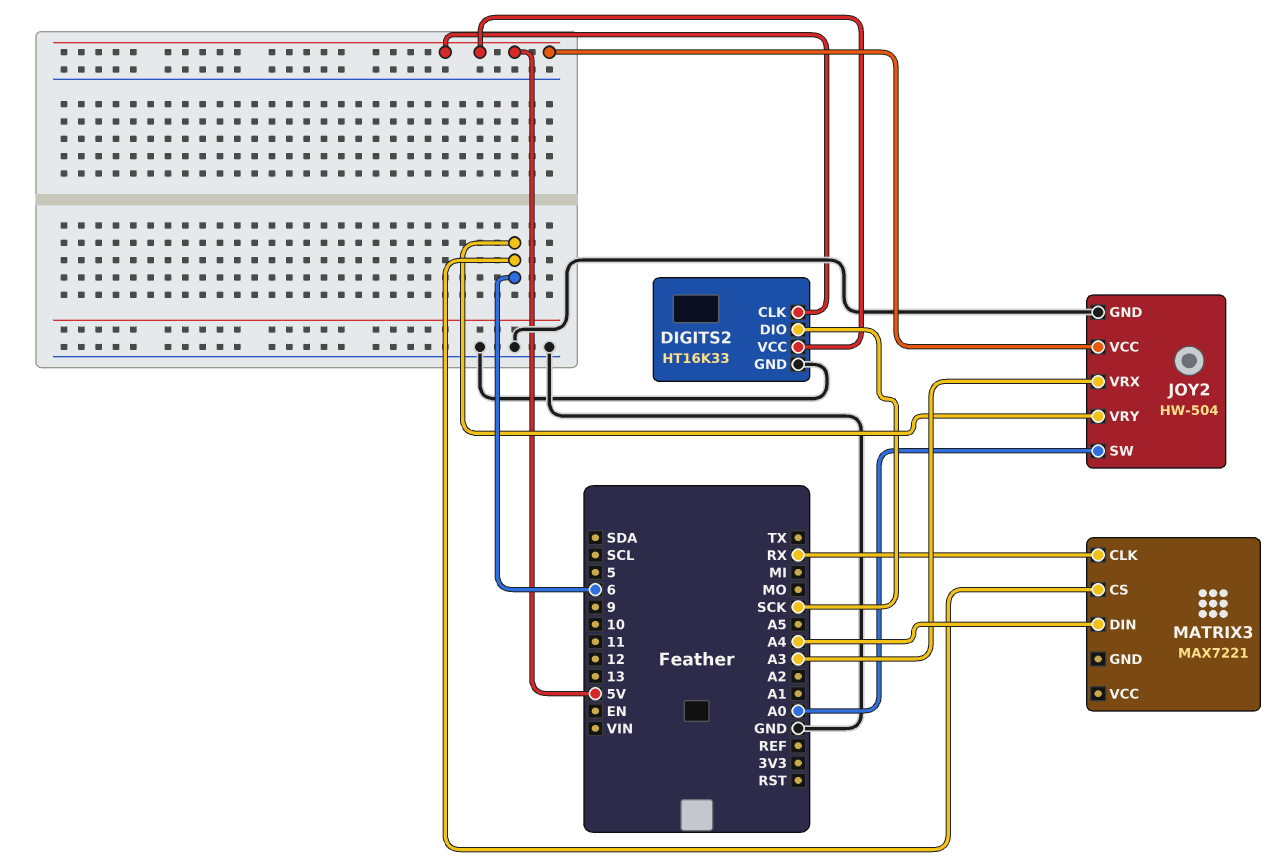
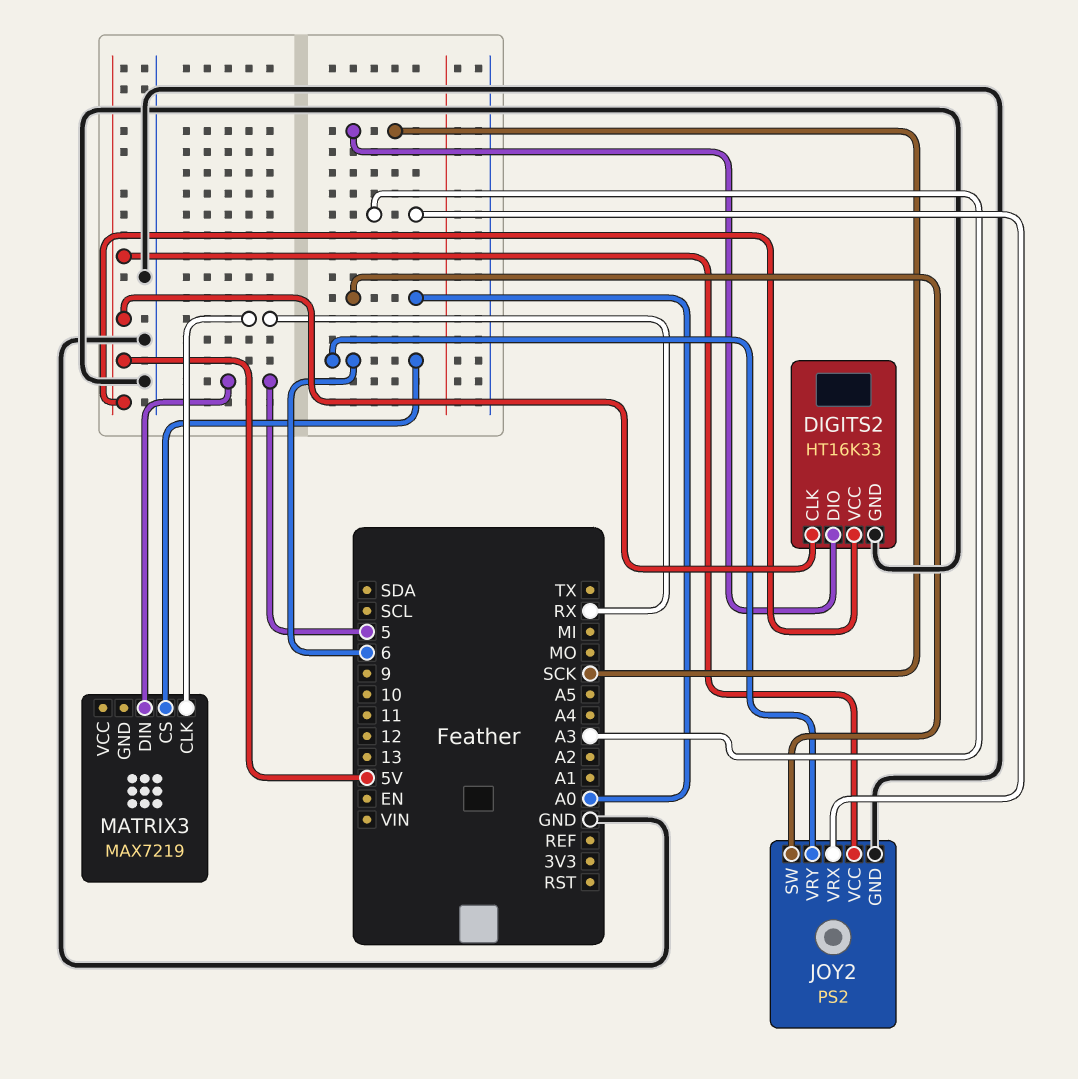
JOY2: HW-504 -> PS2
MATRIX3: MAX7221 -> MAX7219
MATRIX3 pin DIN: A4 -> 5

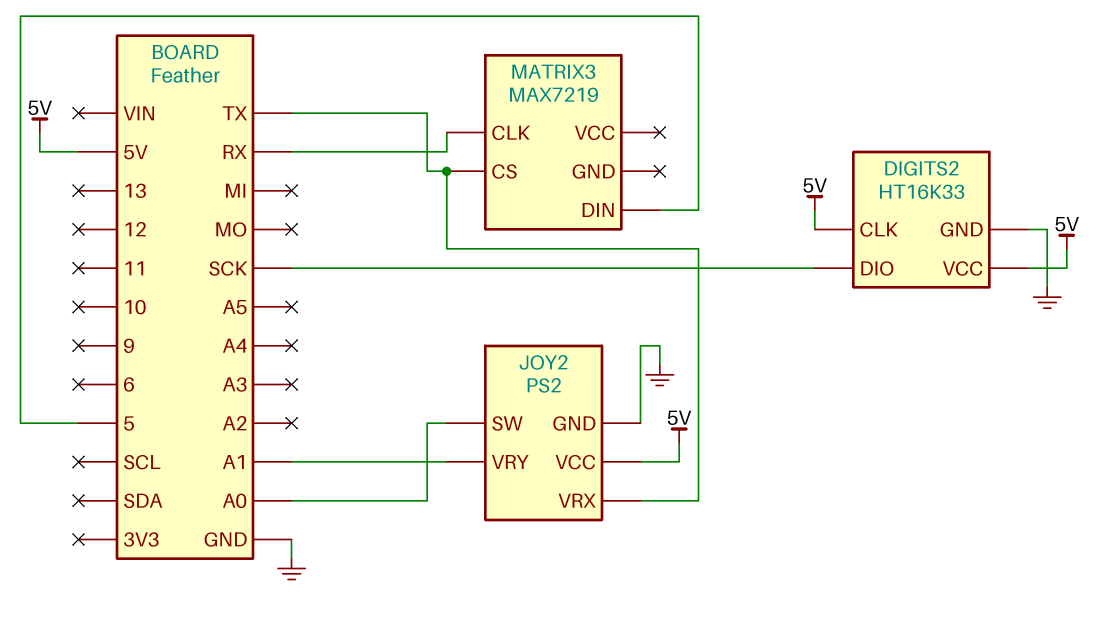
JOY2 pin VRX: A3 -> TX
JOY2 pin VRY: 6 -> A1
MATRIX3 pin CS: 6 -> TX

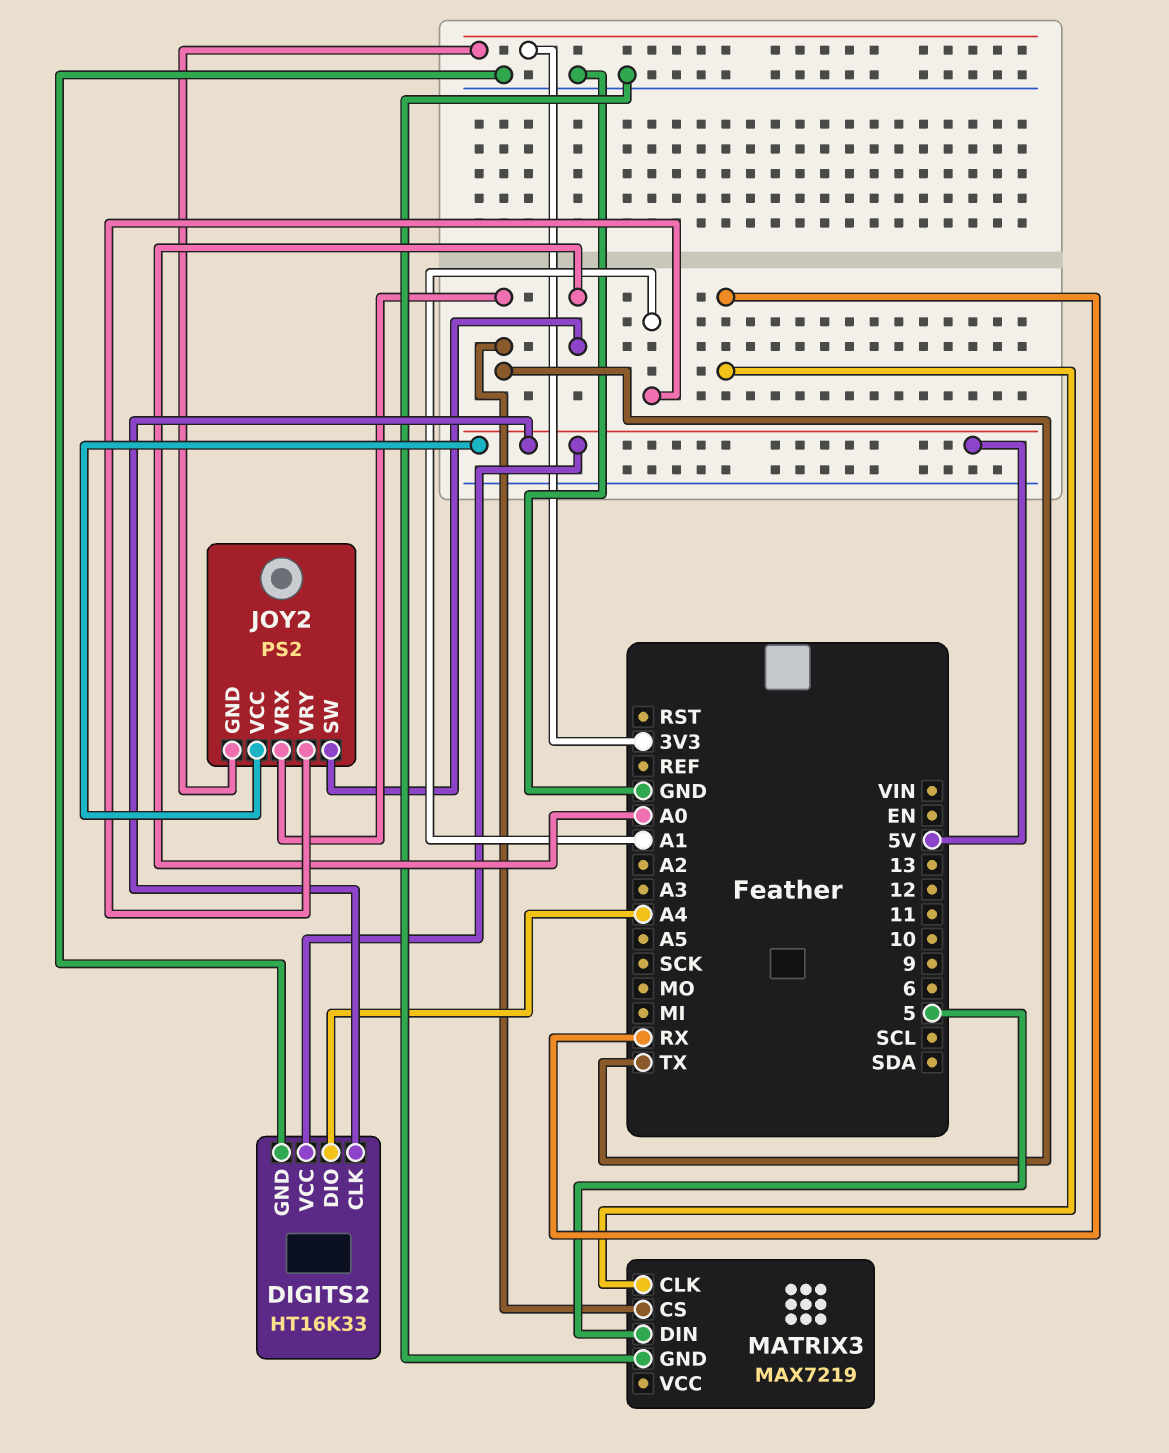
DIGITS2 pin DIO: SCK -> A4
JOY2 pin GND: GND -> 3V3
MATRIX3 pin GND: none -> GND

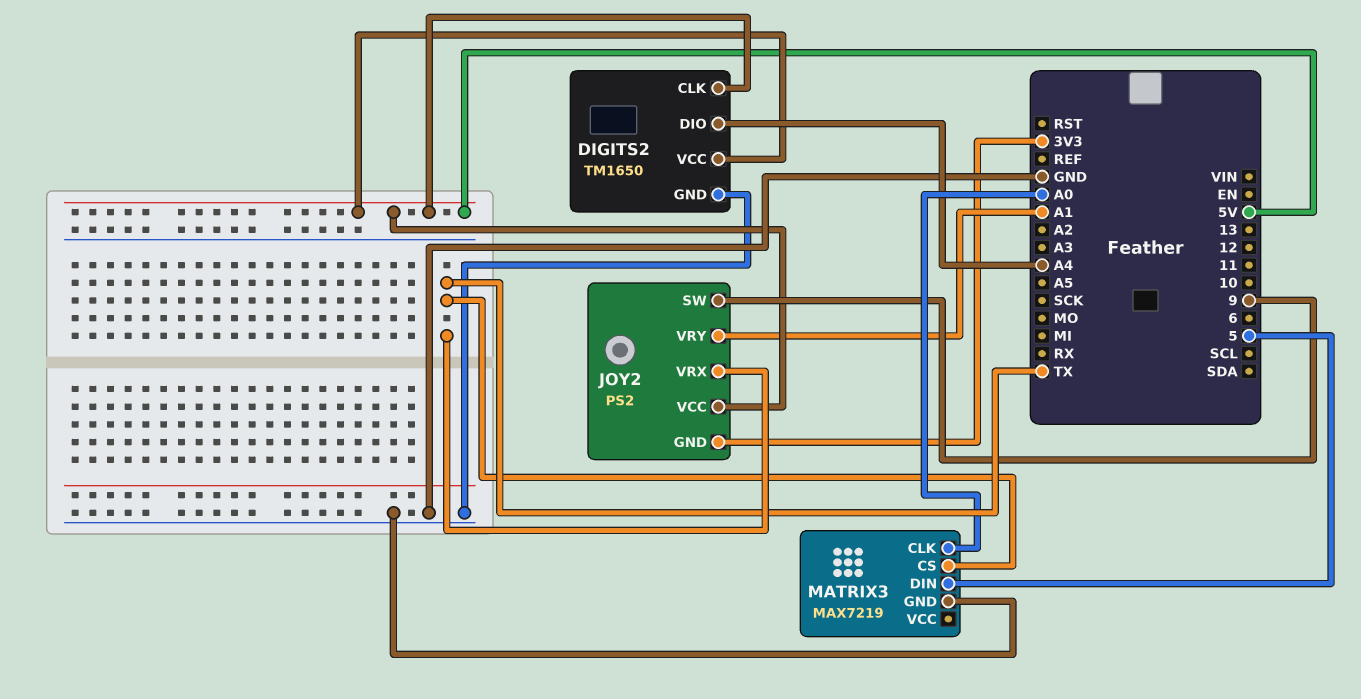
DIGITS2: HT16K33 -> TM1650
JOY2 pin SW: A0 -> 9
MATRIX3 pin CLK: RX -> A0

